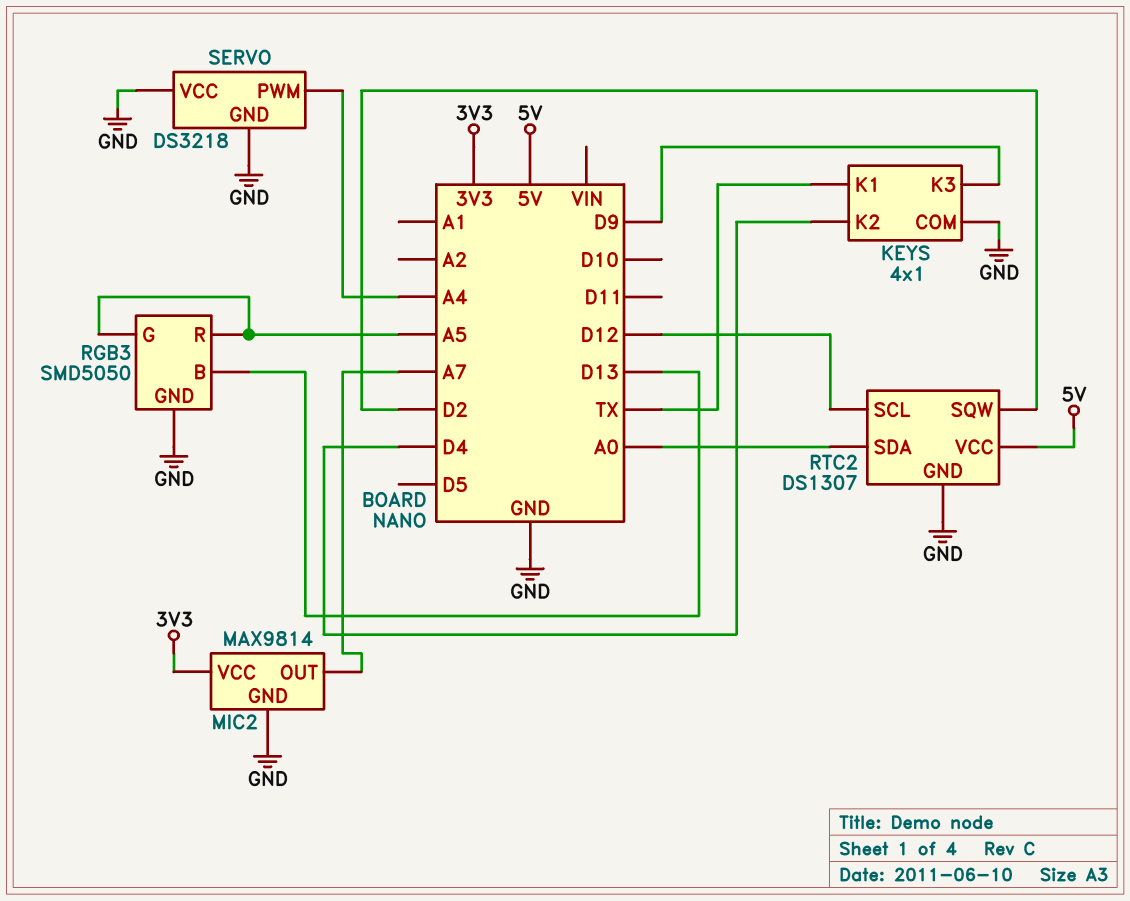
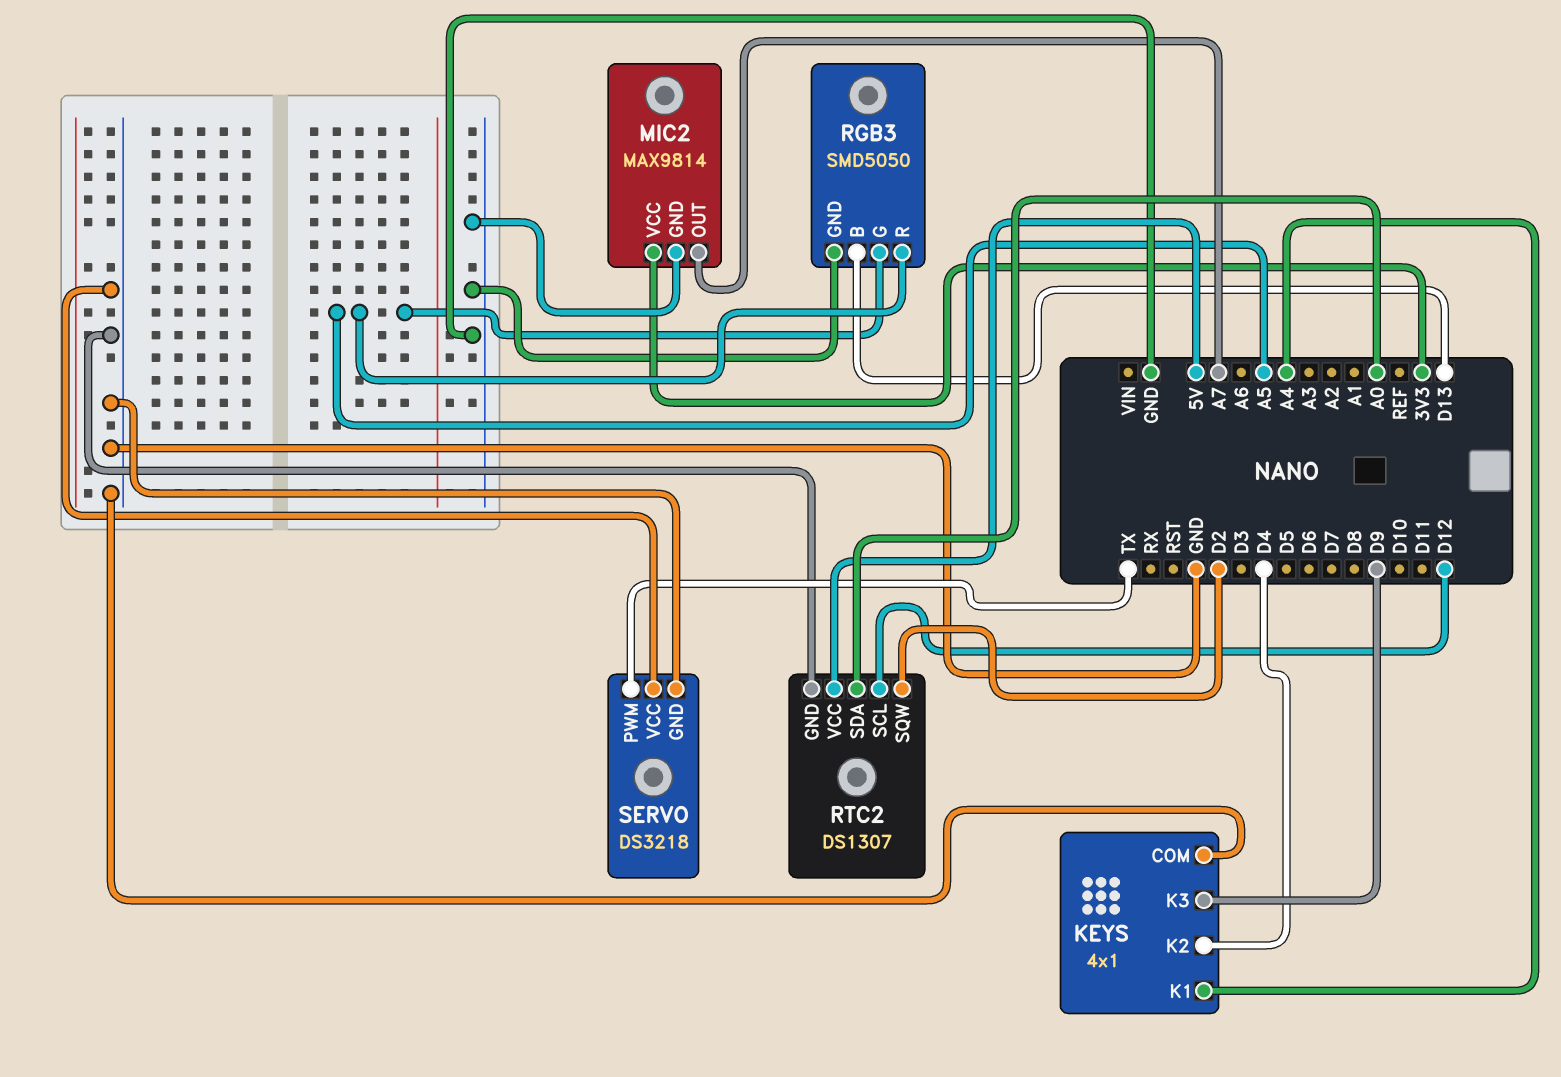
KEYS pin K1: TX -> A4
SERVO pin PWM: A4 -> TX

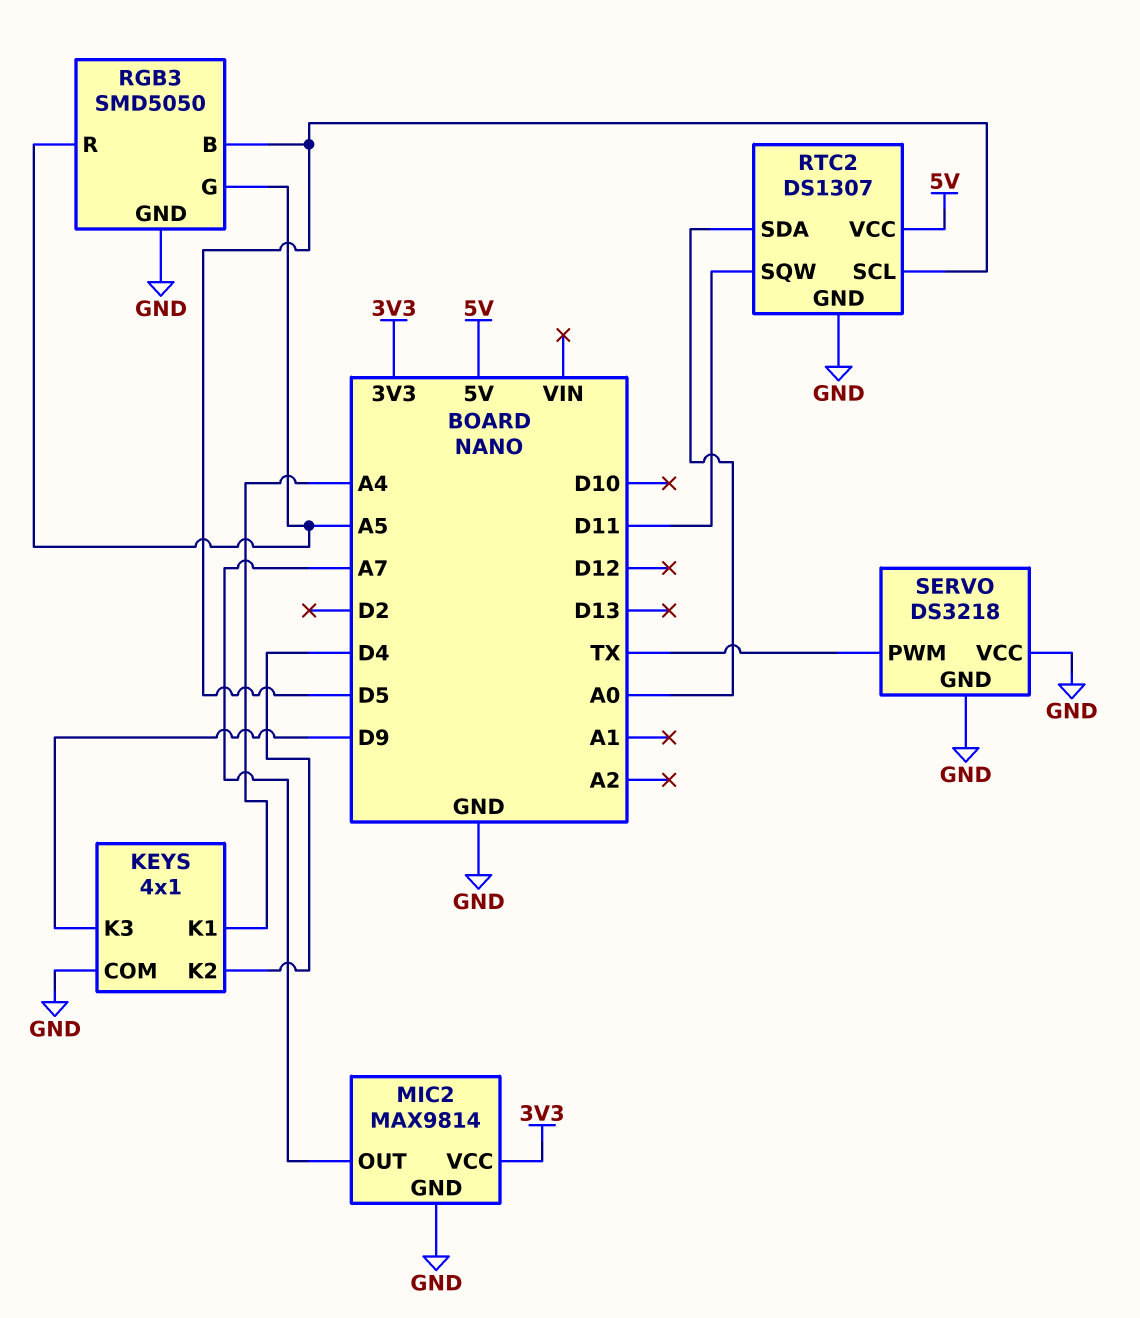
RGB3 pin B: D13 -> D5
RTC2 pin SCL: D12 -> D5
RTC2 pin SQW: D2 -> D11

